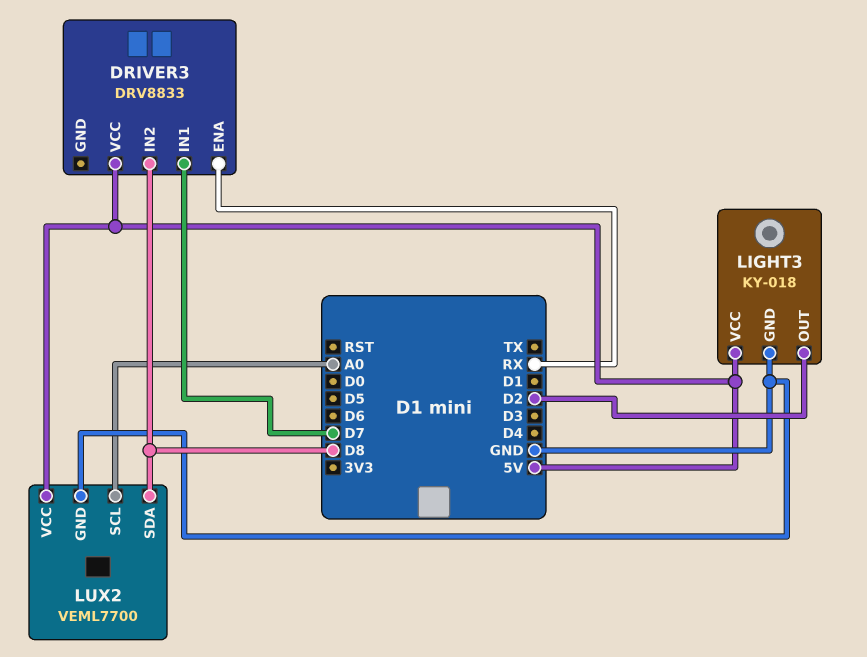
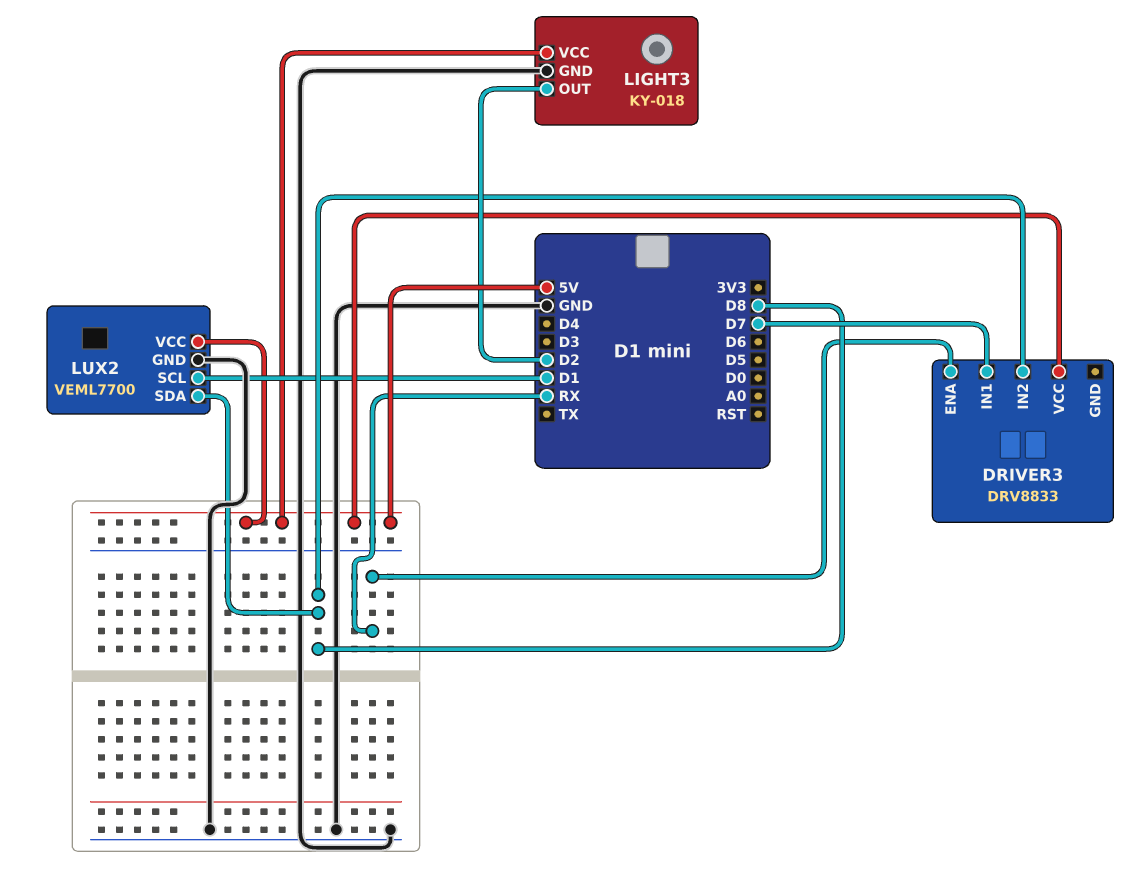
LUX2 pin SCL: A0 -> D1

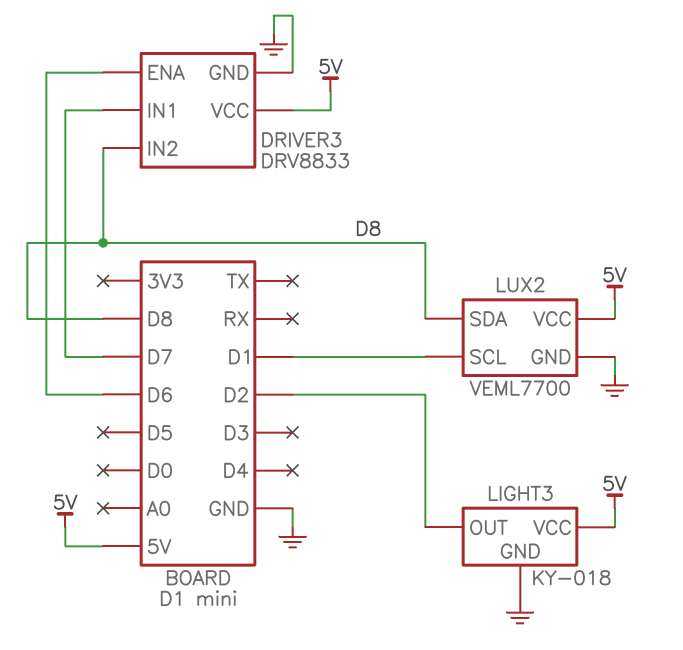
DRIVER3 pin ENA: RX -> D6
DRIVER3 pin GND: none -> GND

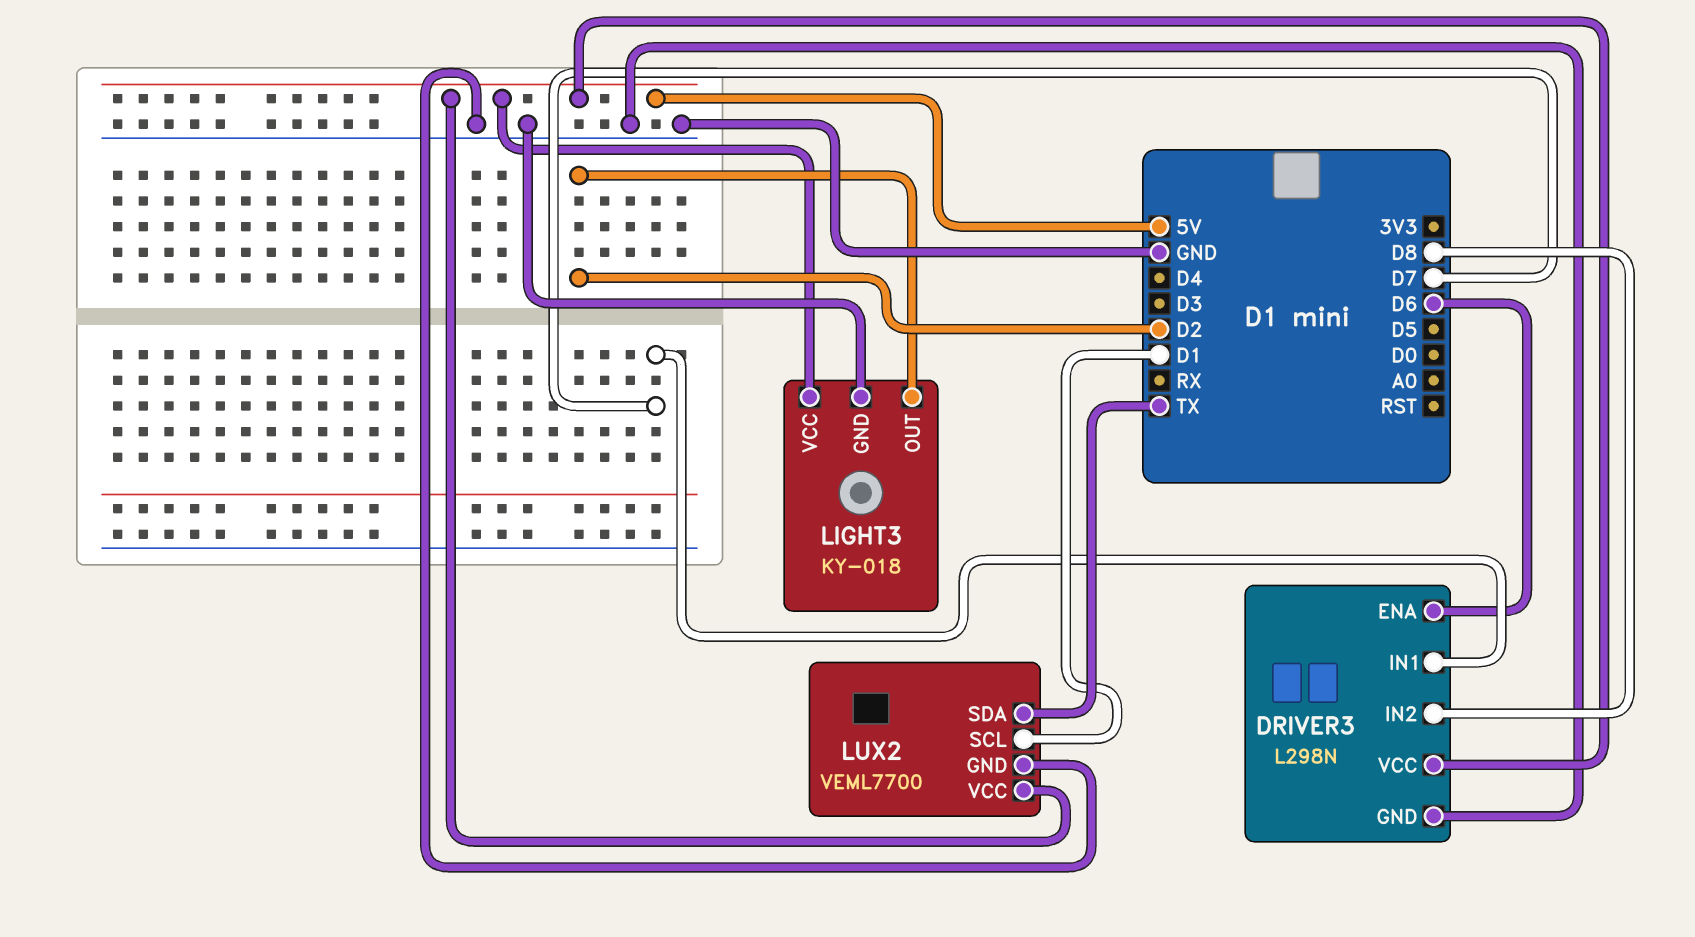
DRIVER3: DRV8833 -> L298N
LUX2 pin SDA: D8 -> TX

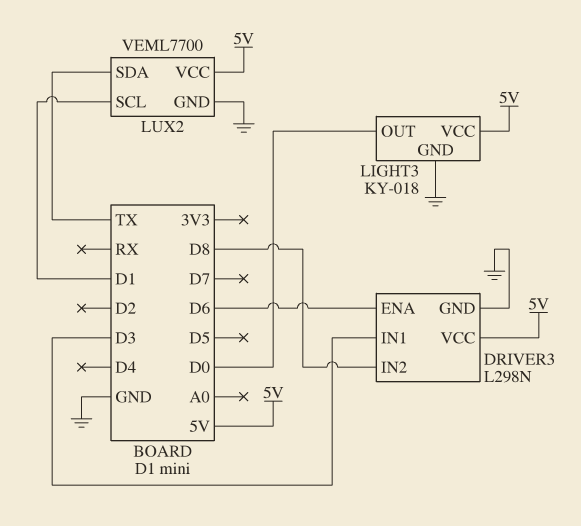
DRIVER3 pin IN1: D7 -> D3
LIGHT3 pin OUT: D2 -> D0

